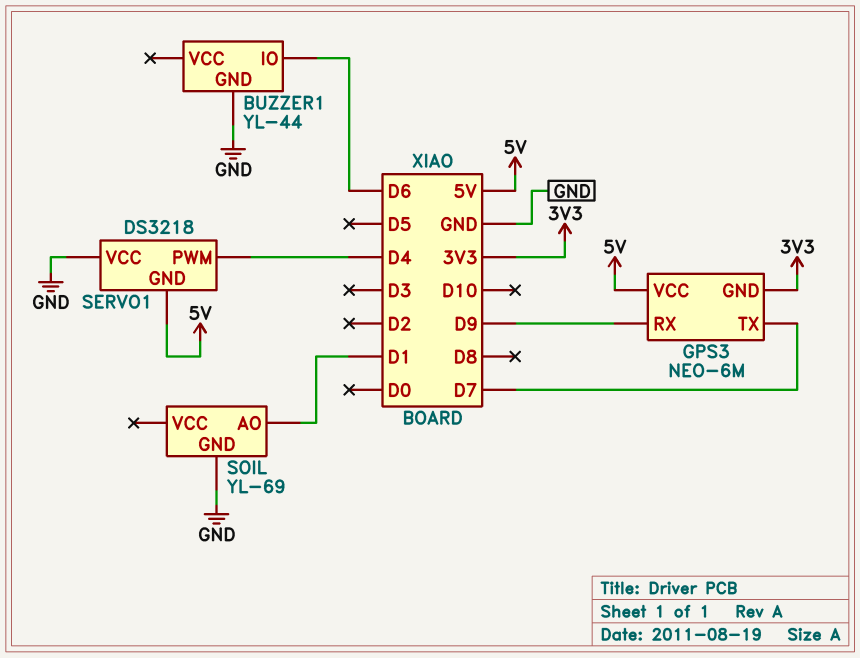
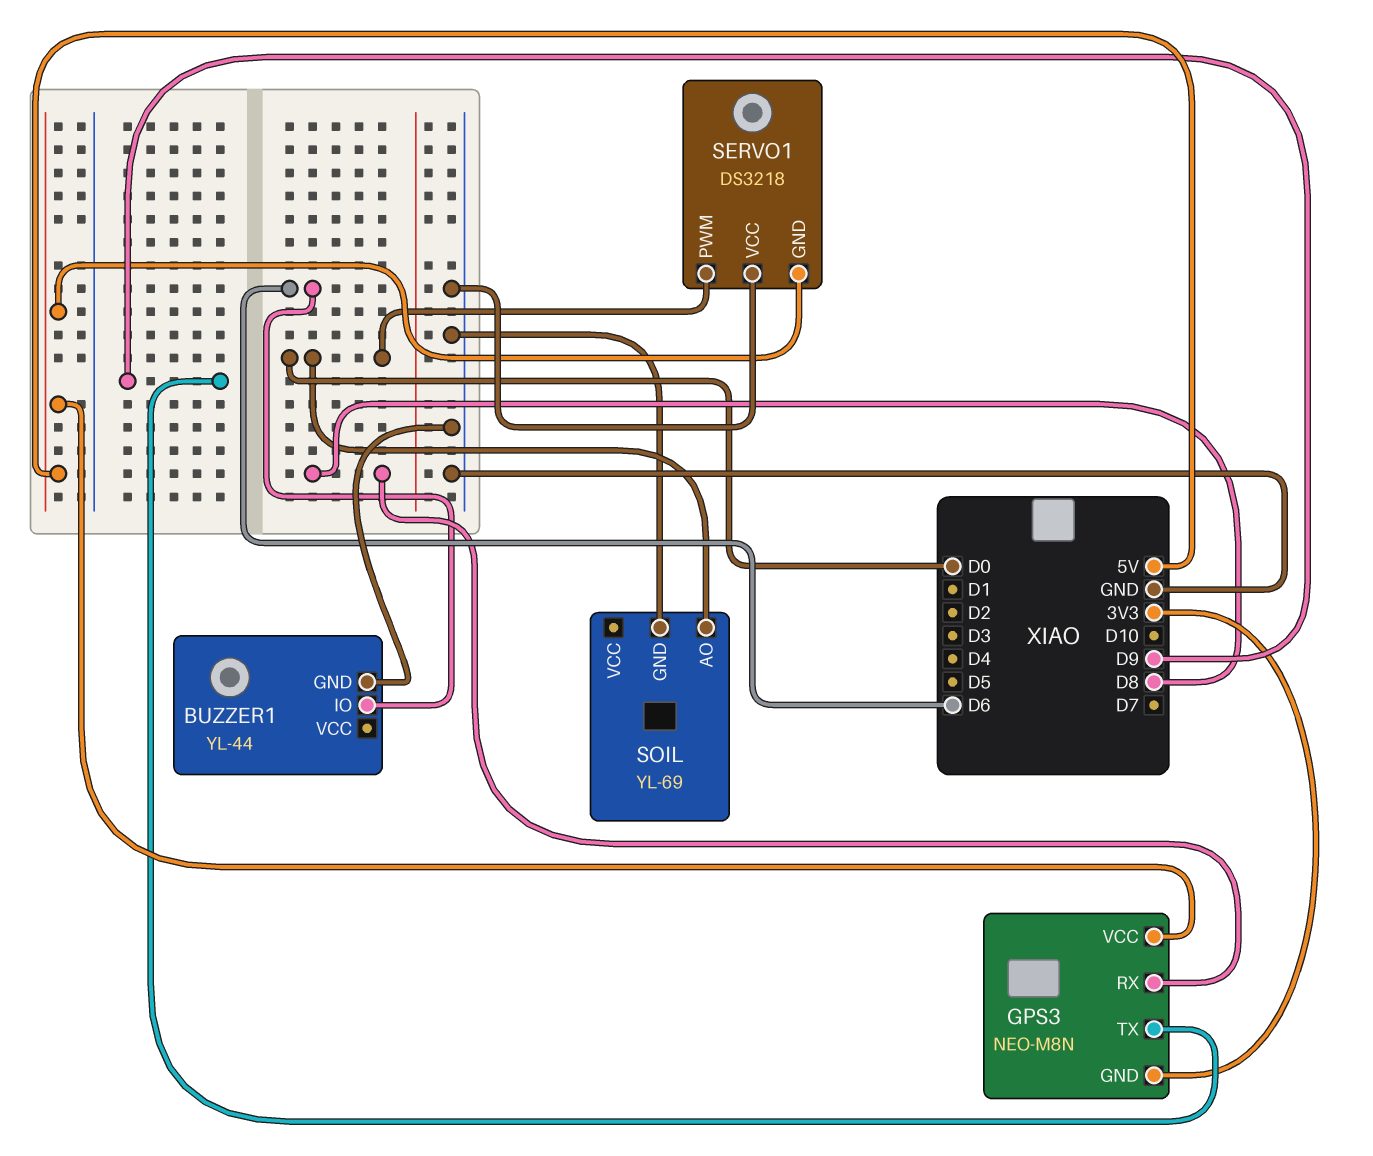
GPS3: NEO-6M -> NEO-M8N
GPS3 pin RX: D9 -> D8
GPS3 pin TX: D7 -> D9
SERVO1 pin PWM: D4 -> D0
SOIL pin AO: D1 -> D0

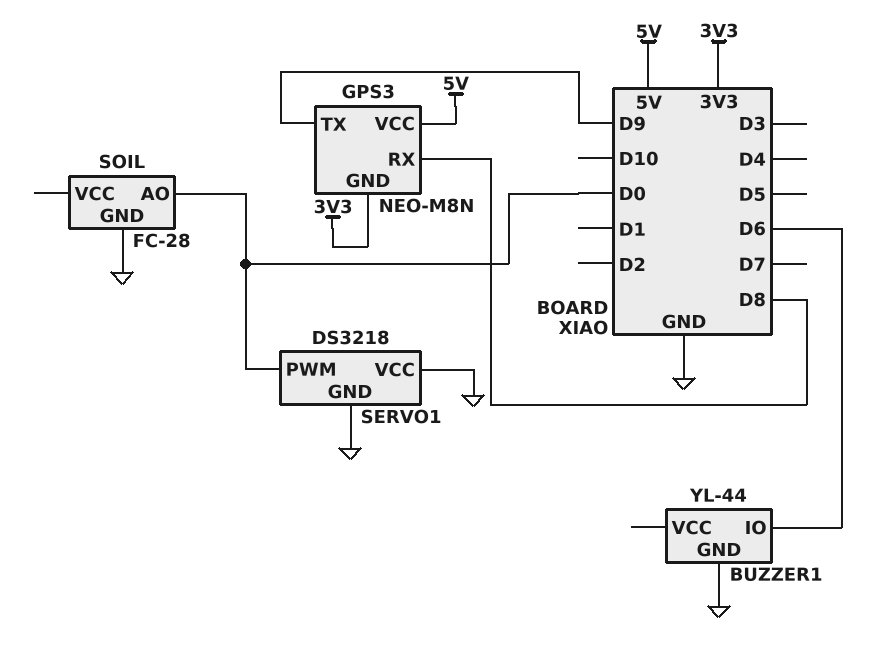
SERVO1 pin GND: 5V -> GND
SOIL: YL-69 -> FC-28

